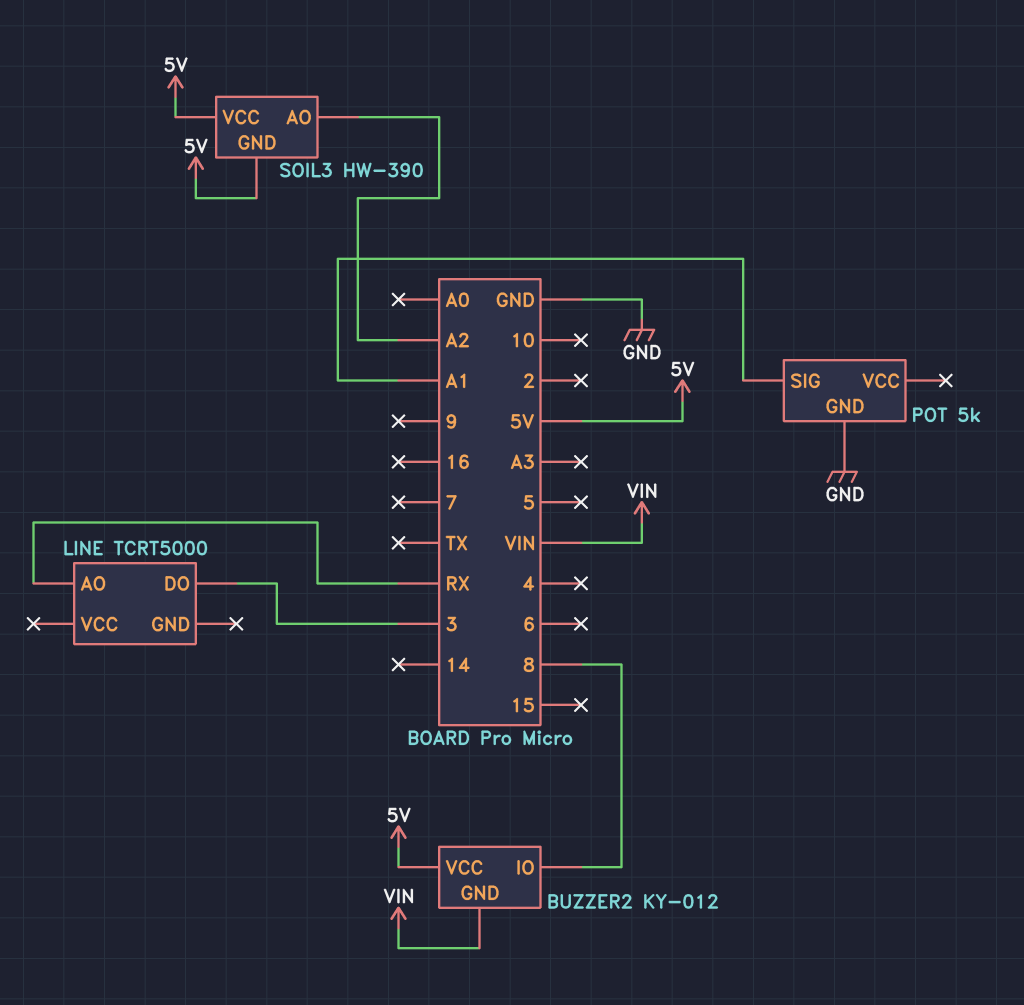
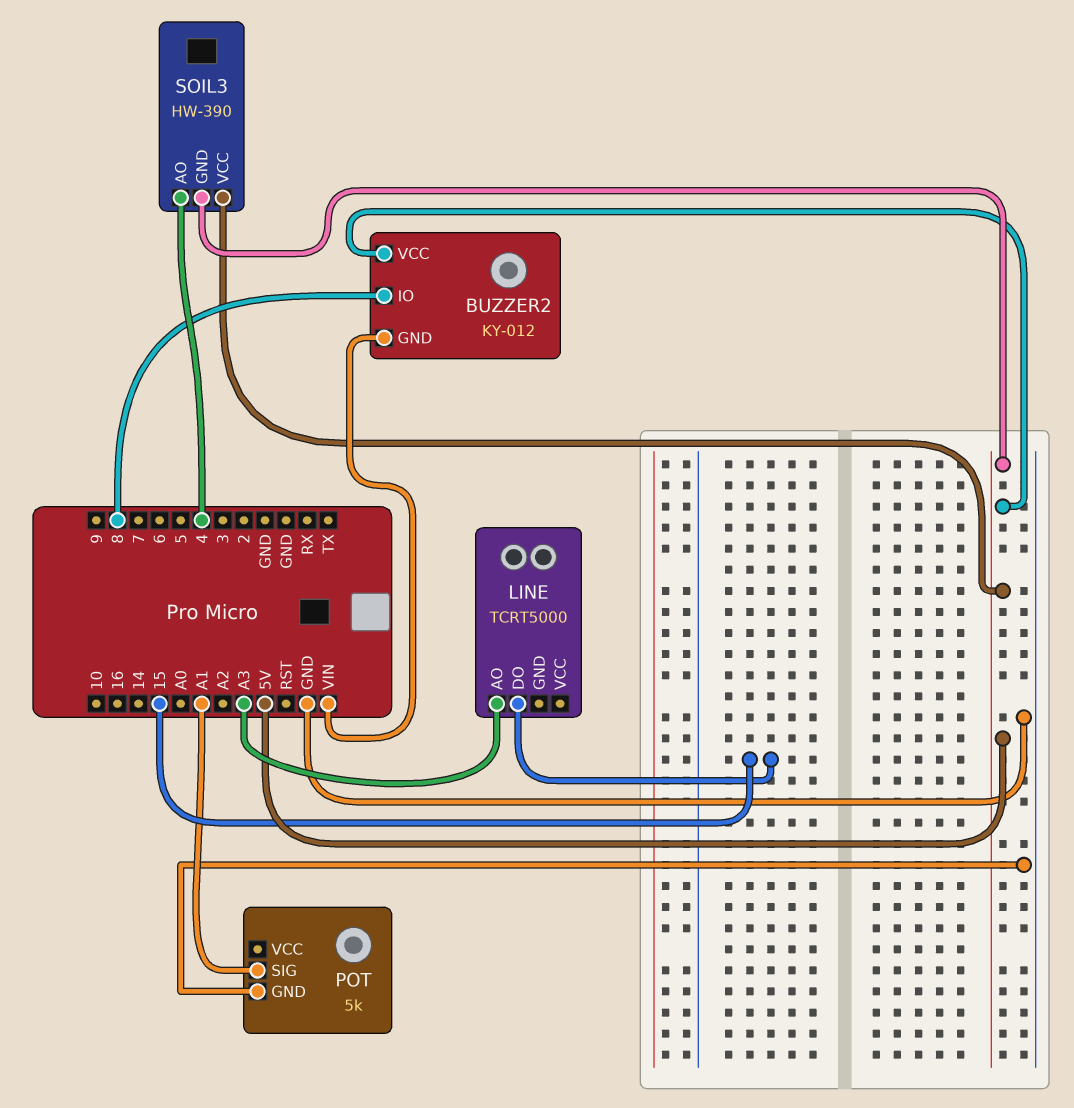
LINE pin AO: RX -> A3
LINE pin DO: 3 -> 15
SOIL3 pin AO: A2 -> 4

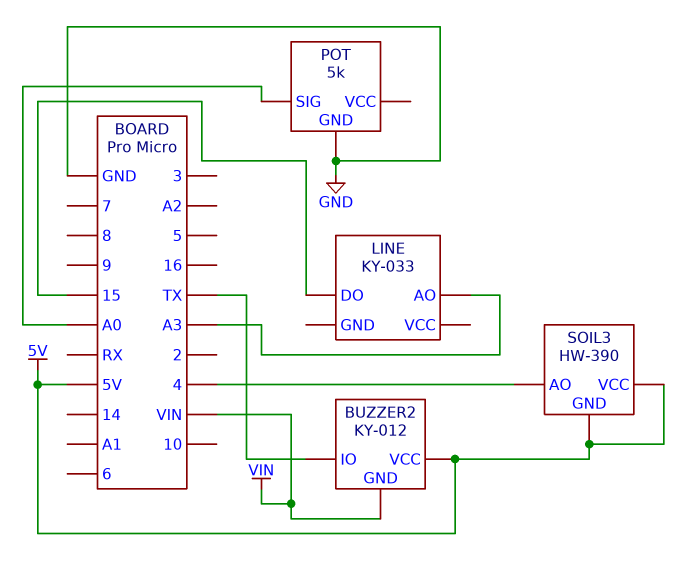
BUZZER2 pin IO: 8 -> TX
LINE: TCRT5000 -> KY-033
POT pin SIG: A1 -> A0

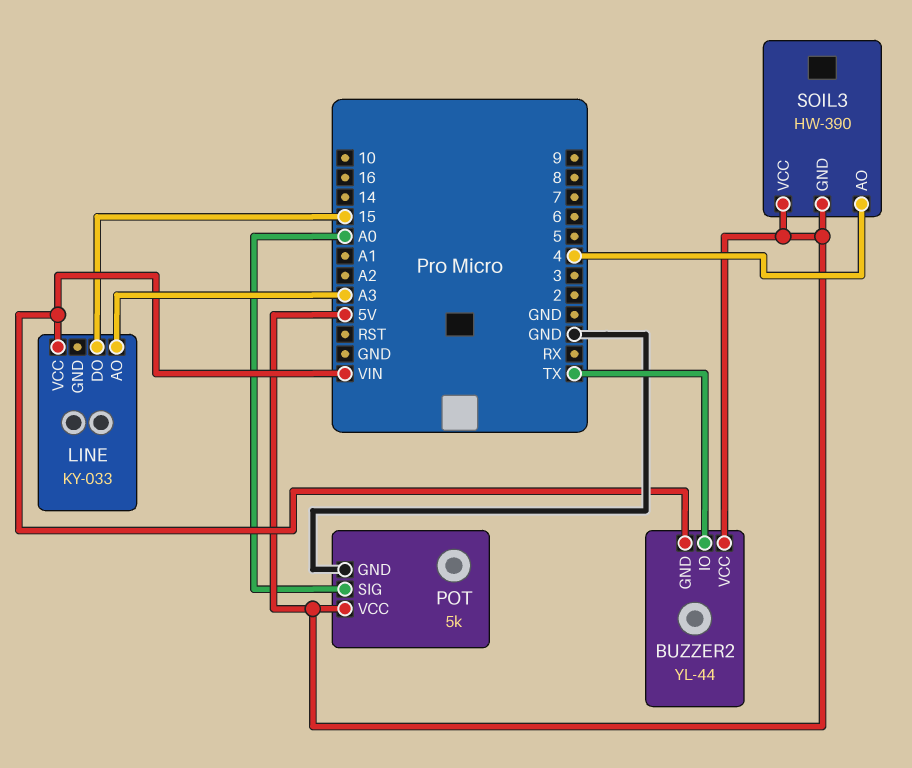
BUZZER2: KY-012 -> YL-44
LINE pin VCC: none -> VIN
POT pin VCC: none -> 5V

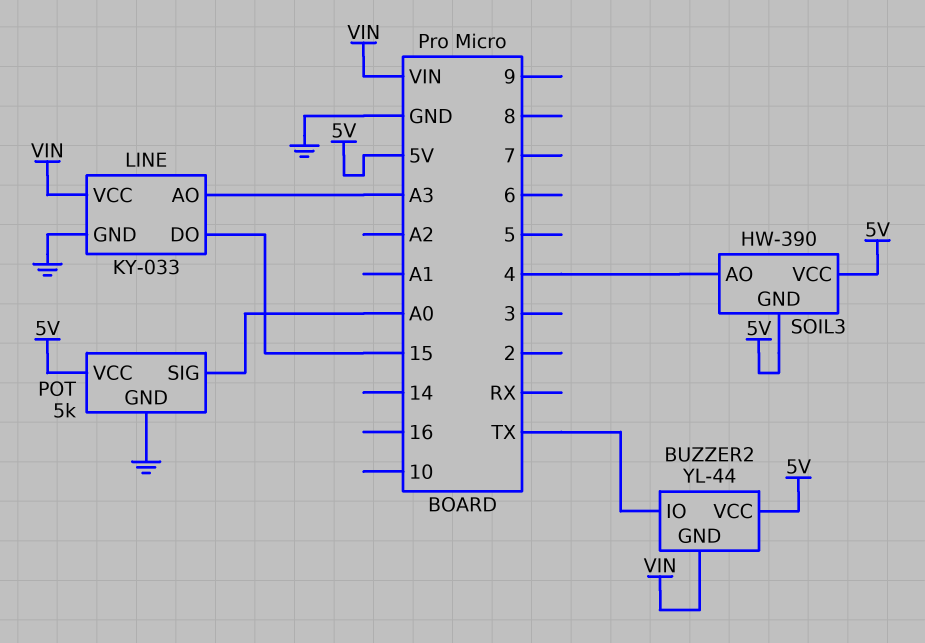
LINE pin GND: none -> GND

